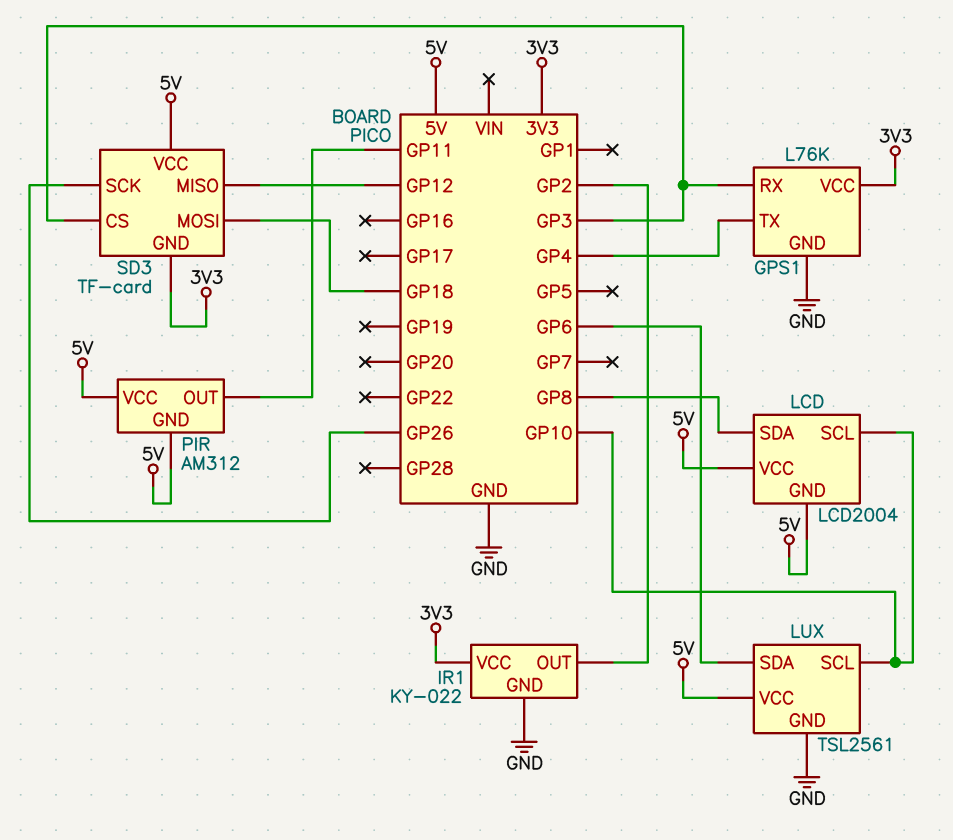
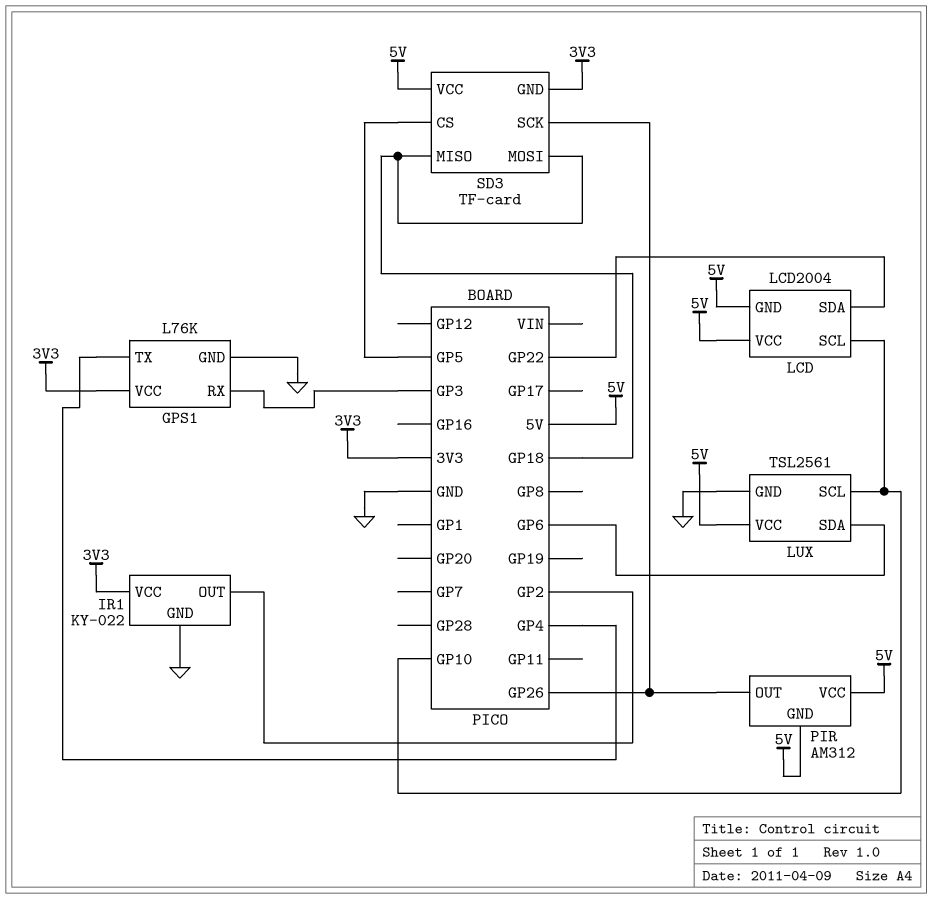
LCD pin SDA: GP8 -> GP22
PIR pin OUT: GP11 -> GP26
SD3 pin CS: GP3 -> GP5
SD3 pin MISO: GP12 -> GP18

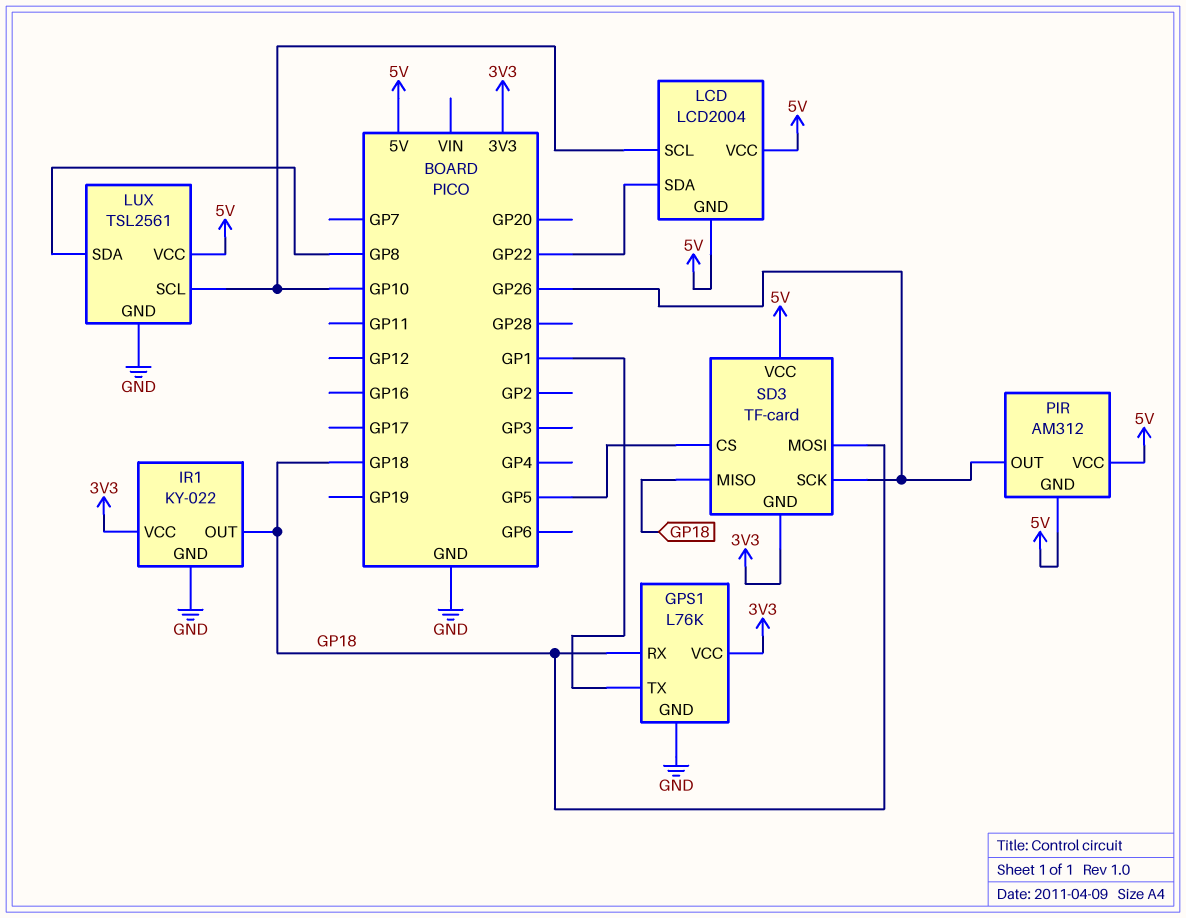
GPS1 pin RX: GP3 -> GP18
GPS1 pin TX: GP4 -> GP1
IR1 pin OUT: GP2 -> GP18
LUX pin SDA: GP6 -> GP8

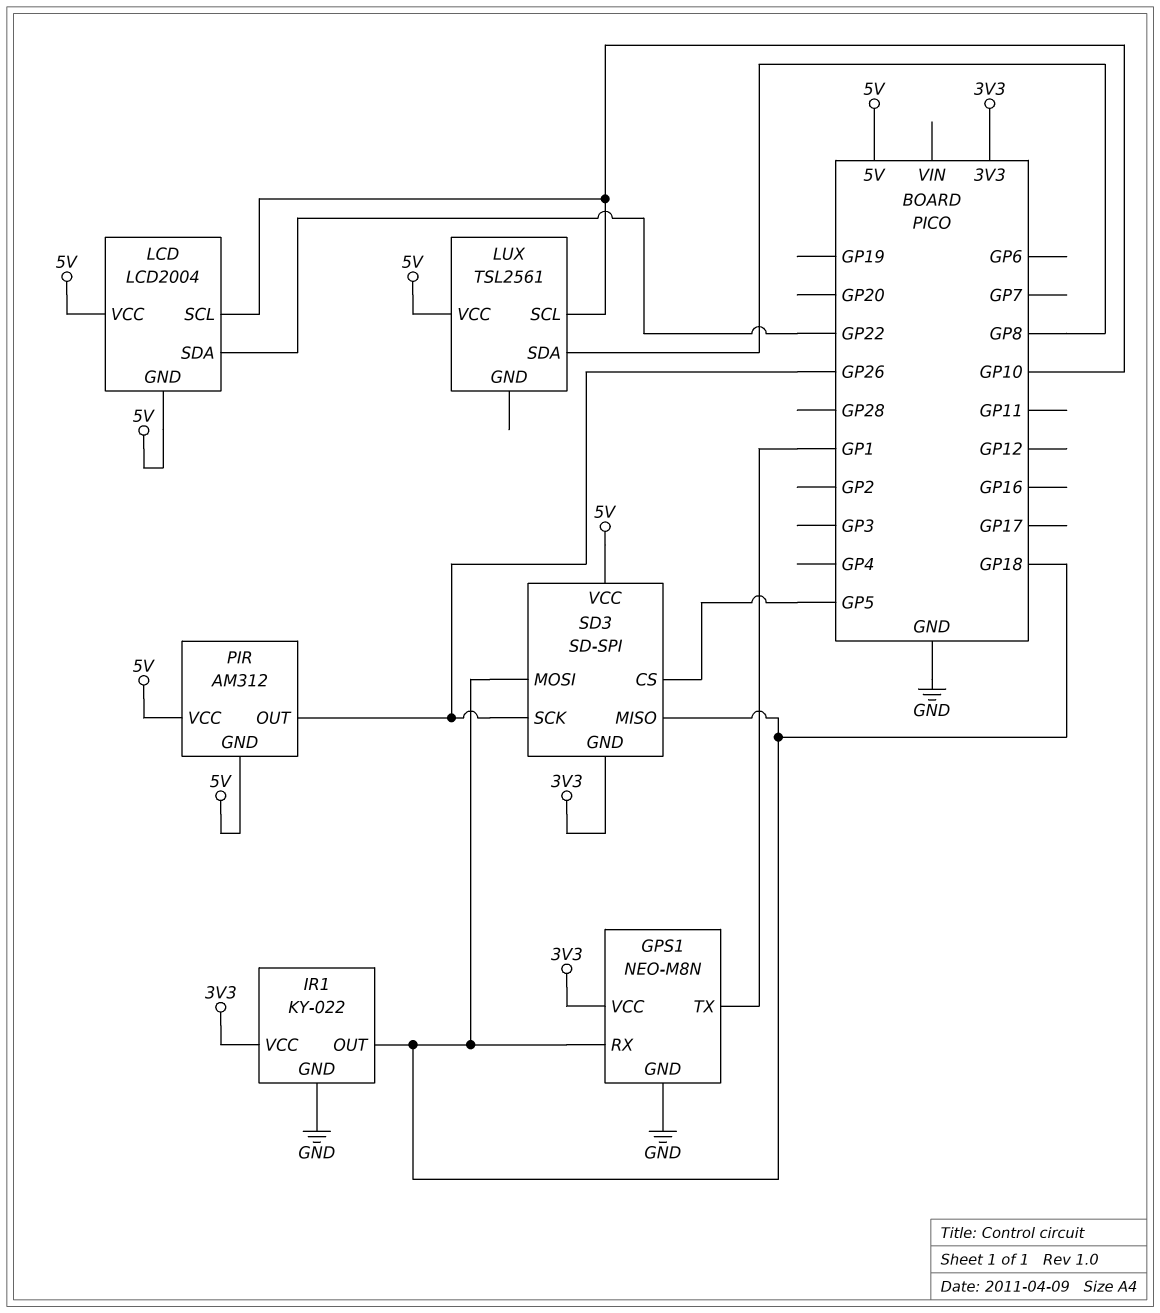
GPS1: L76K -> NEO-M8N
LUX pin GND: GND -> none
SD3: TF-card -> SD-SPI

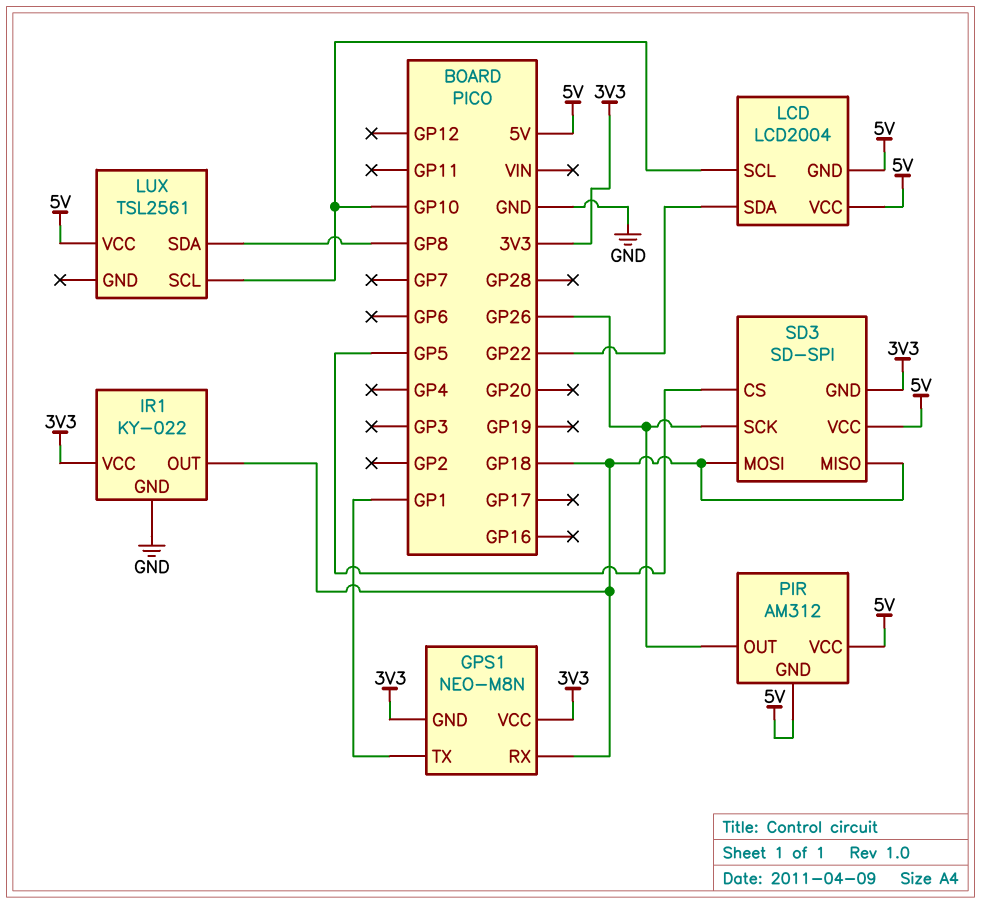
GPS1 pin GND: GND -> 3V3

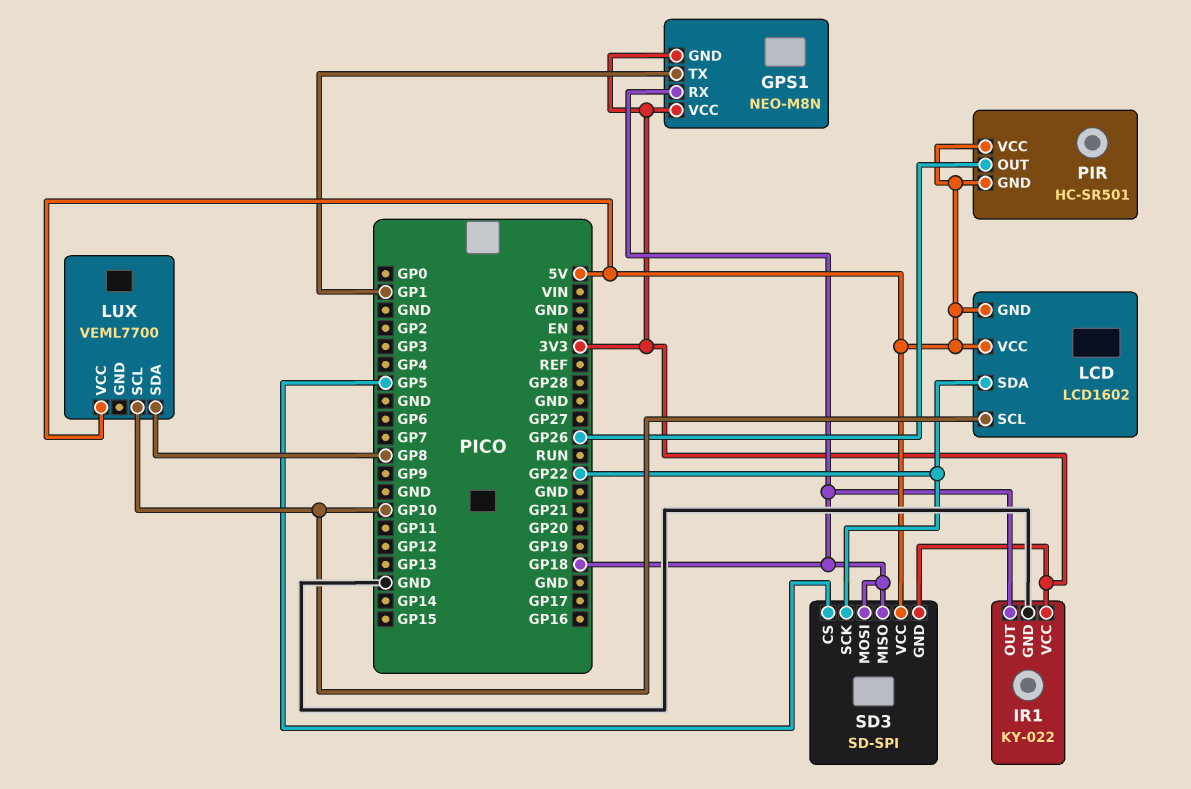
LCD: LCD2004 -> LCD1602
LUX: TSL2561 -> VEML7700
PIR: AM312 -> HC-SR501
SD3 pin SCK: GP26 -> GP22

